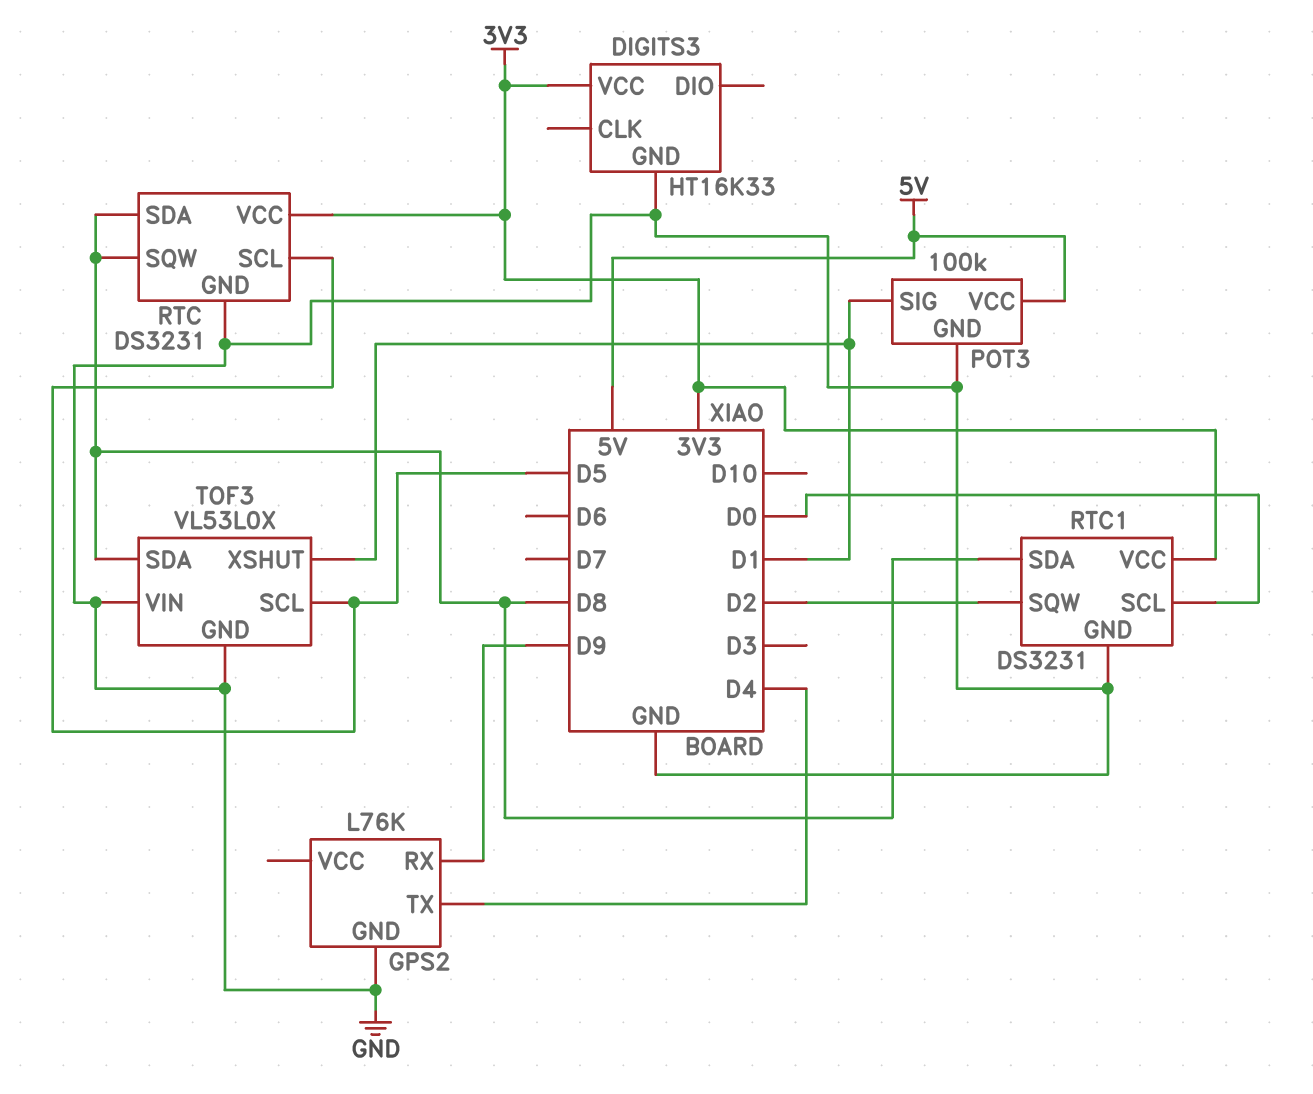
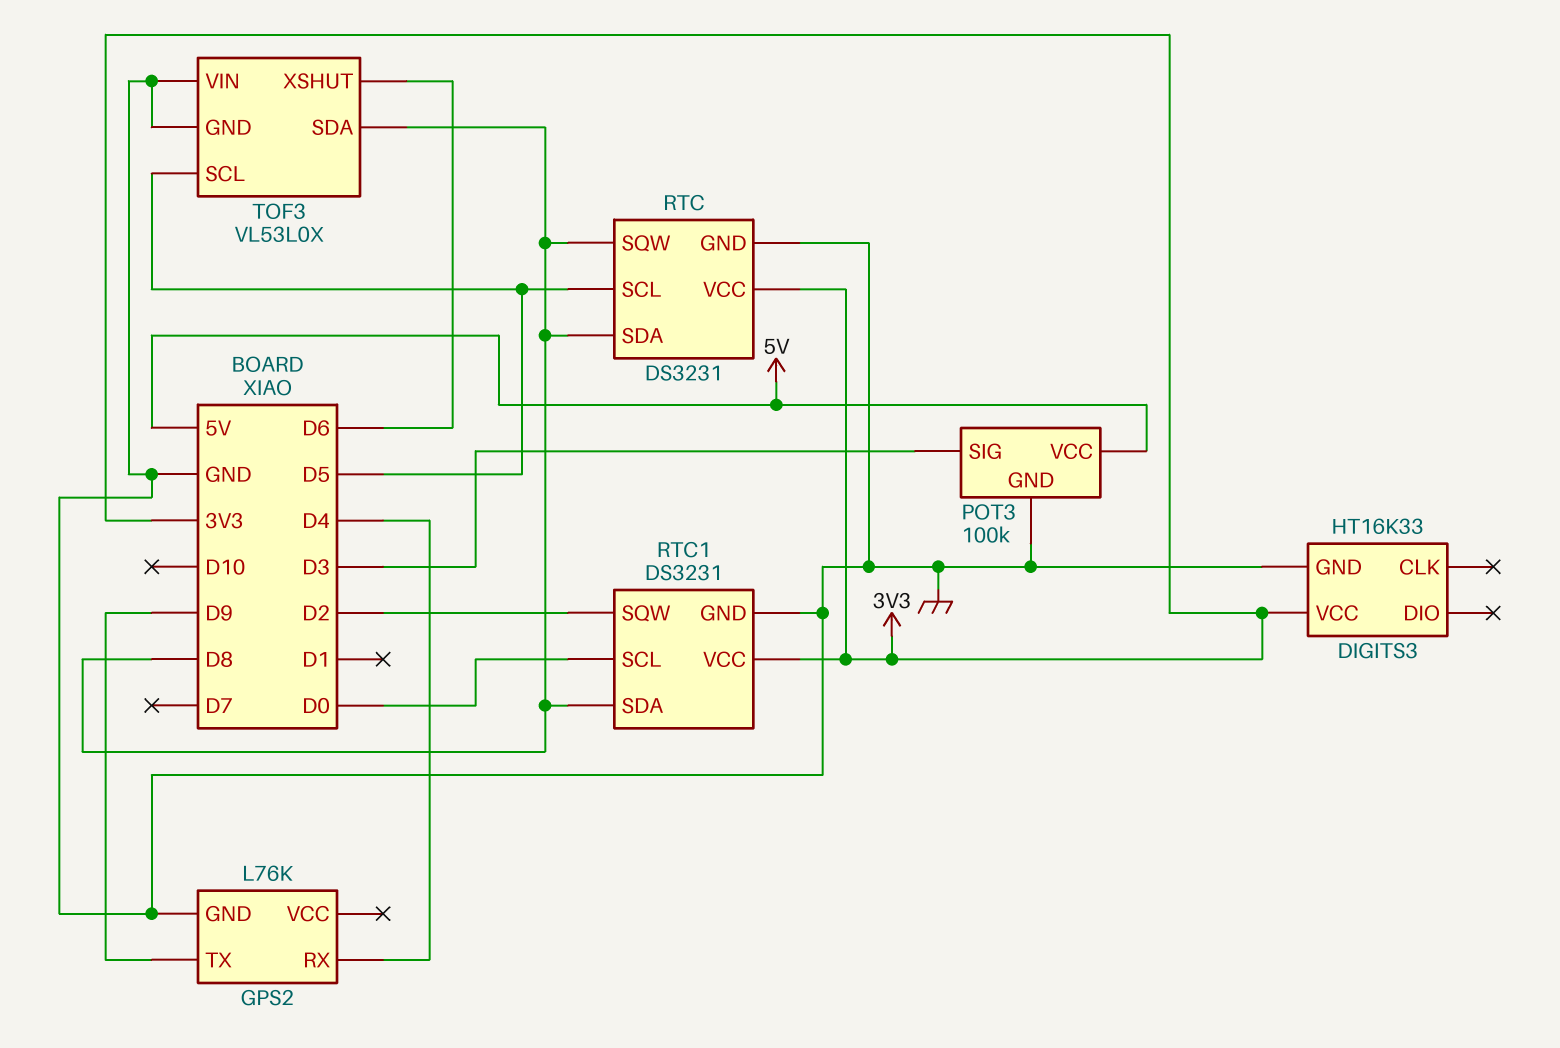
GPS2 pin RX: D9 -> D4
GPS2 pin TX: D4 -> D9
POT3 pin SIG: D1 -> D3
TOF3 pin XSHUT: D1 -> D6

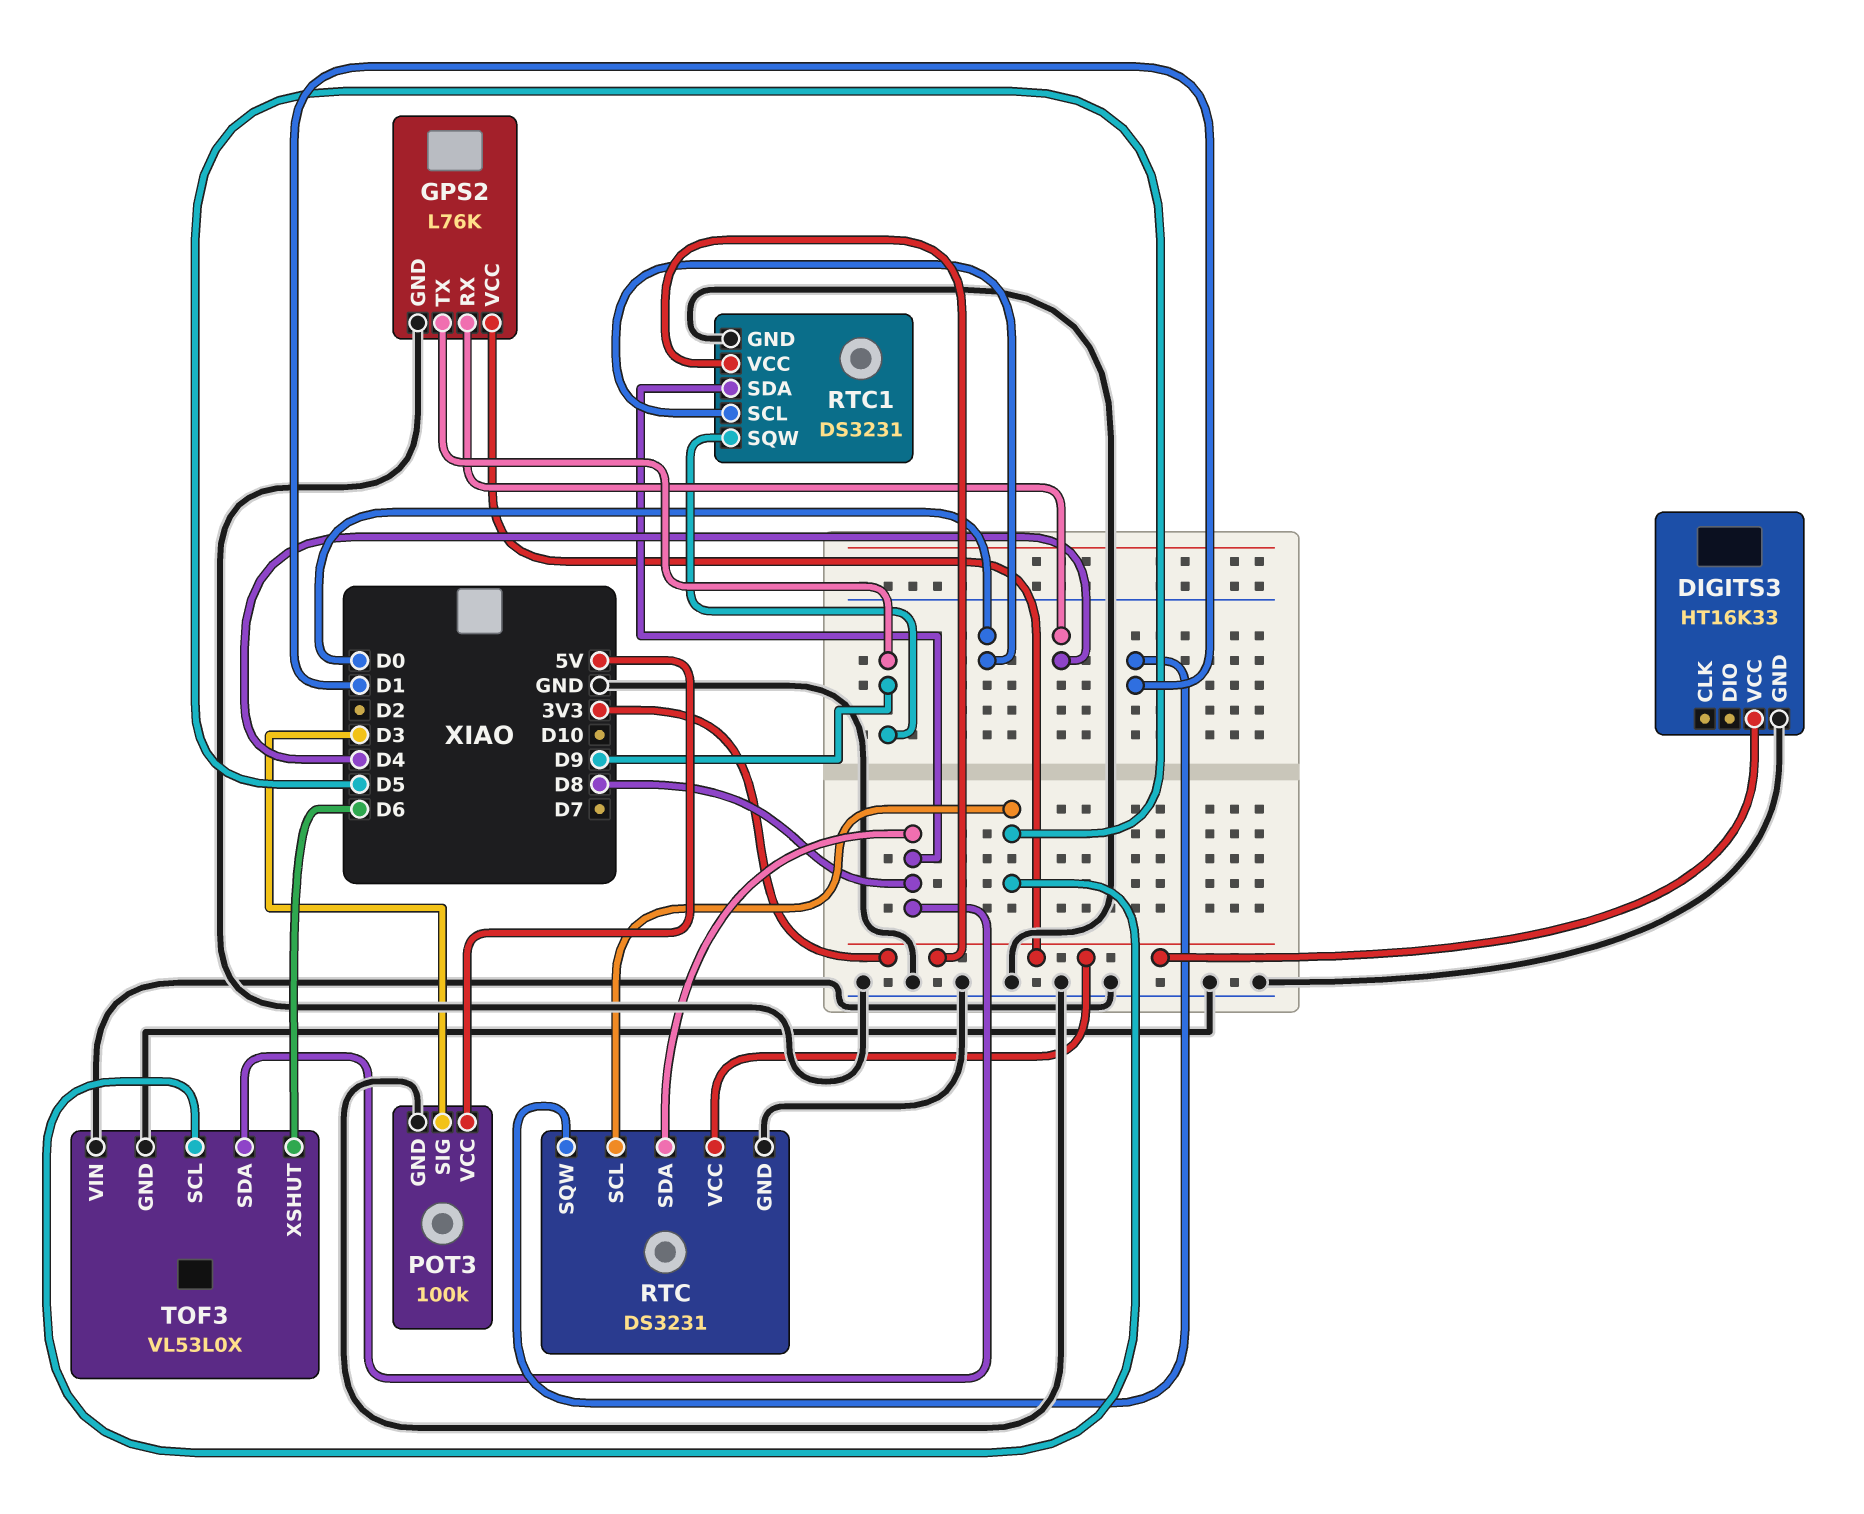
GPS2 pin VCC: none -> 3V3
RTC pin SQW: D8 -> D1
RTC1 pin SQW: D2 -> D9

